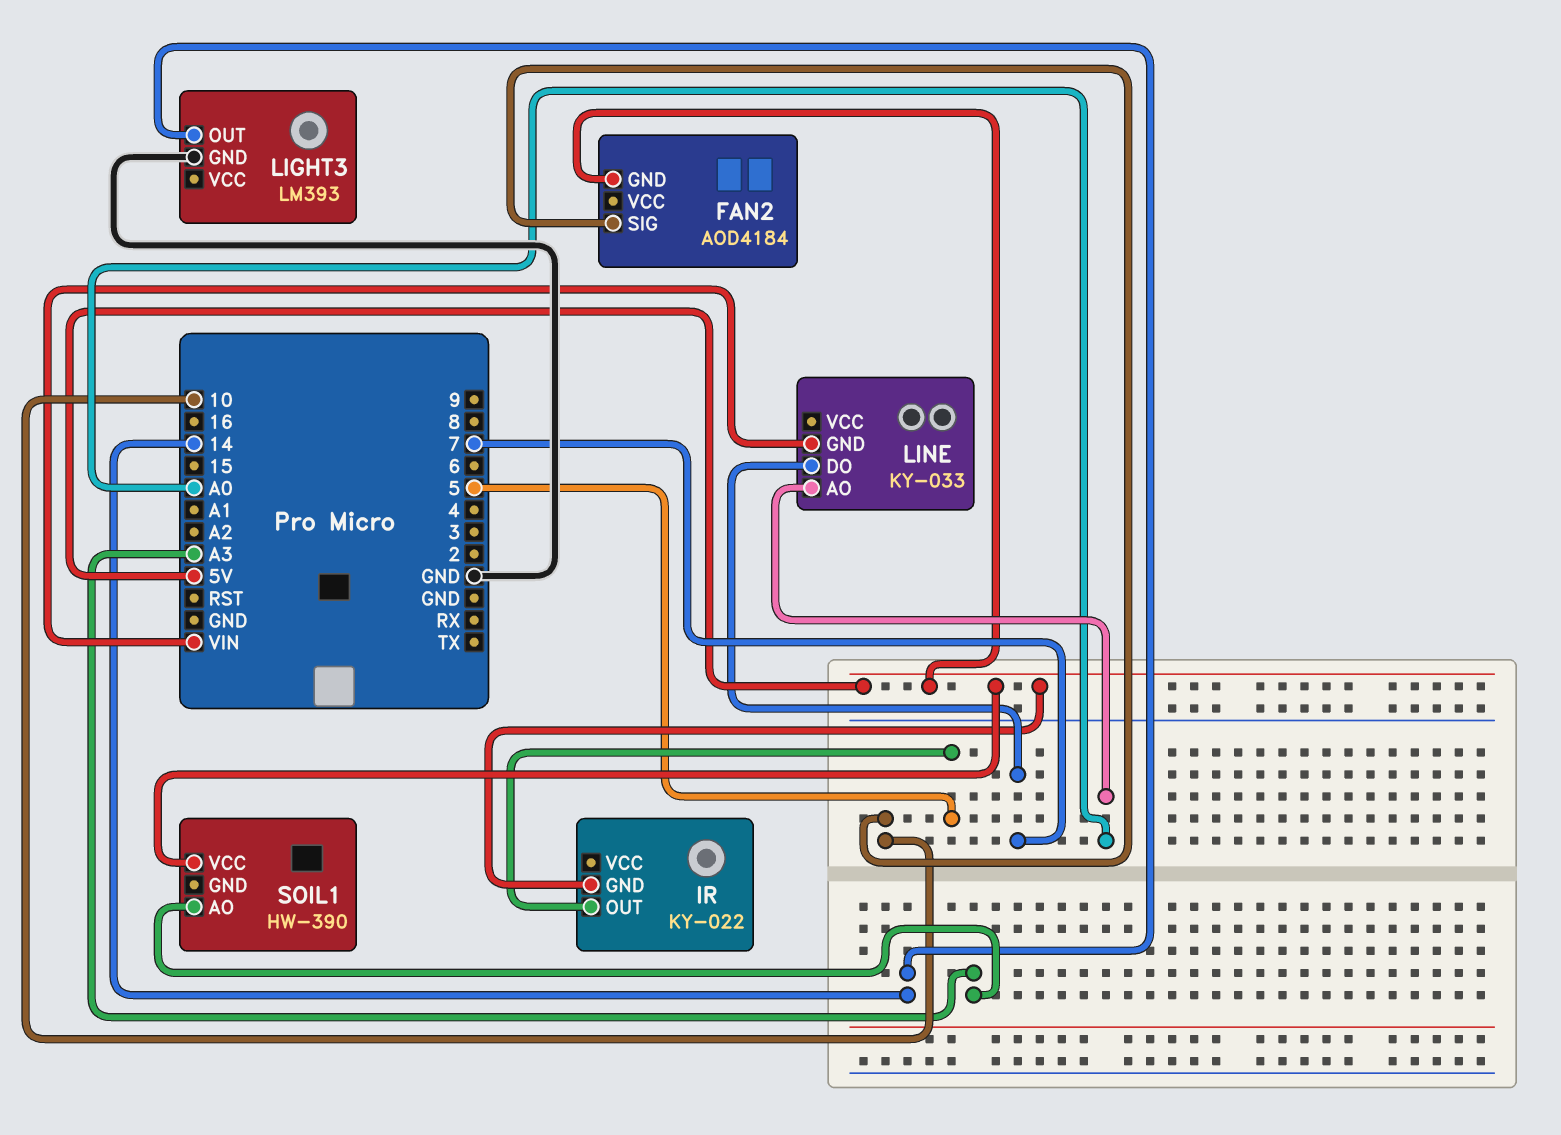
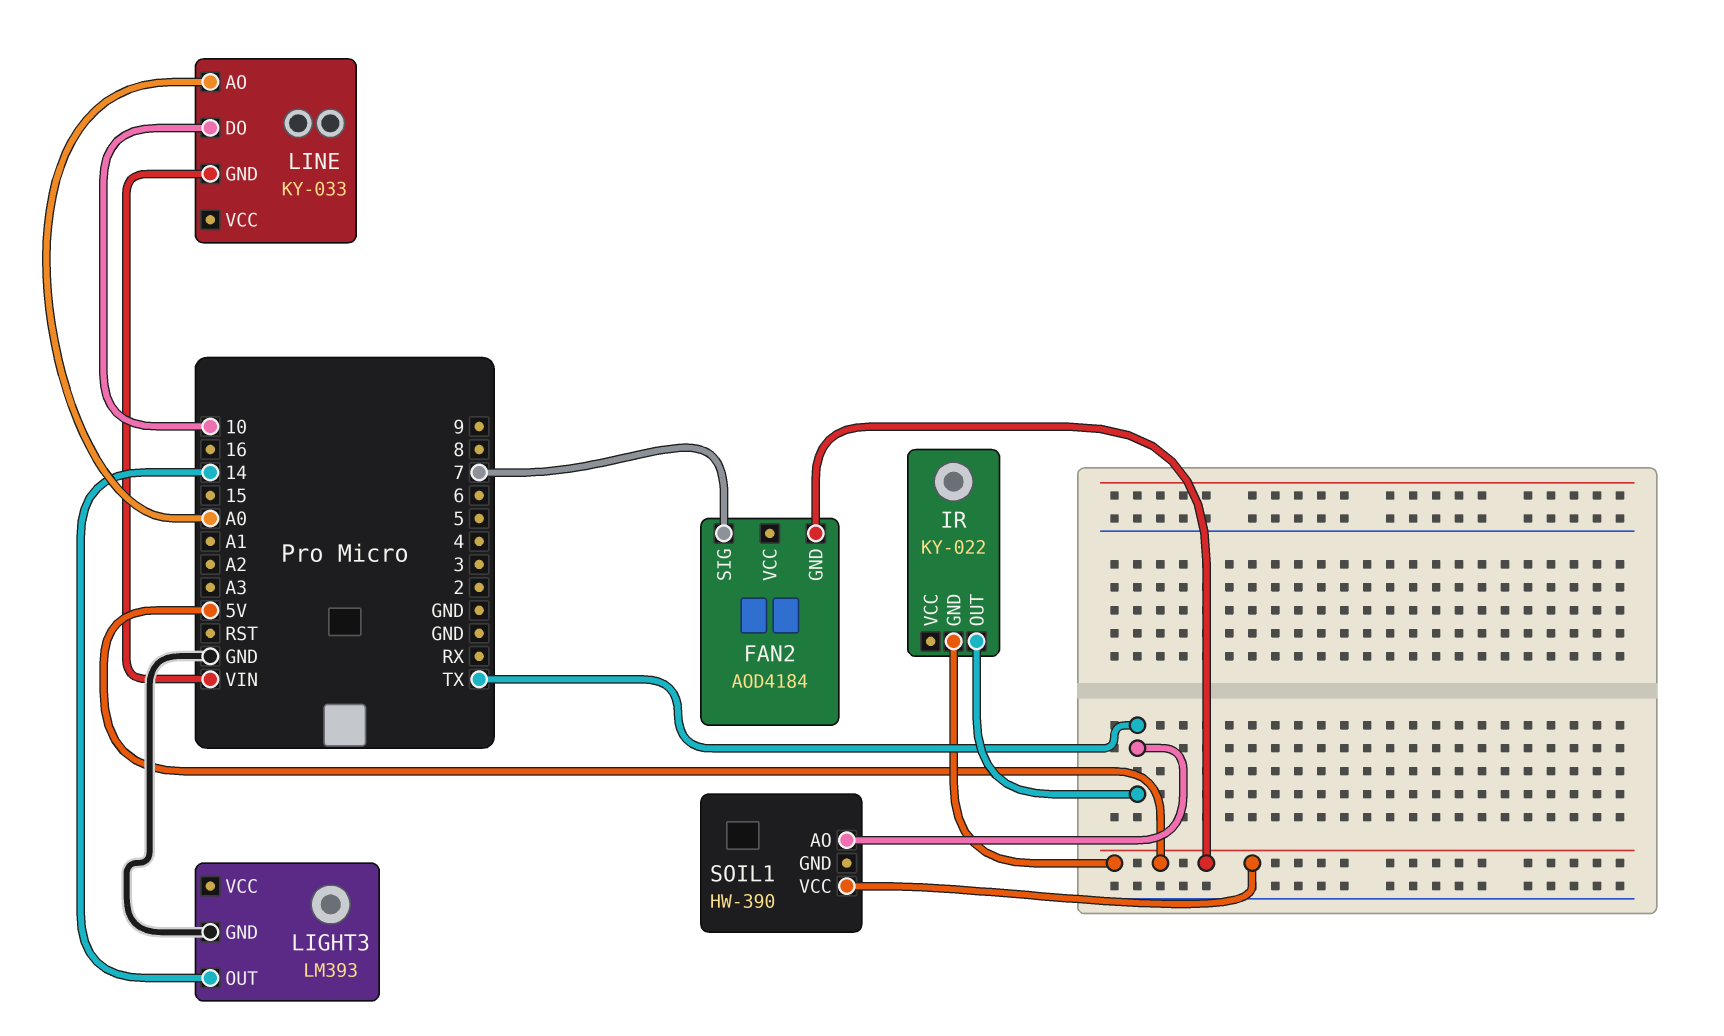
FAN2 pin SIG: 10 -> 7
IR pin OUT: 5 -> TX
LINE pin DO: 7 -> 10
SOIL1 pin AO: A3 -> TX

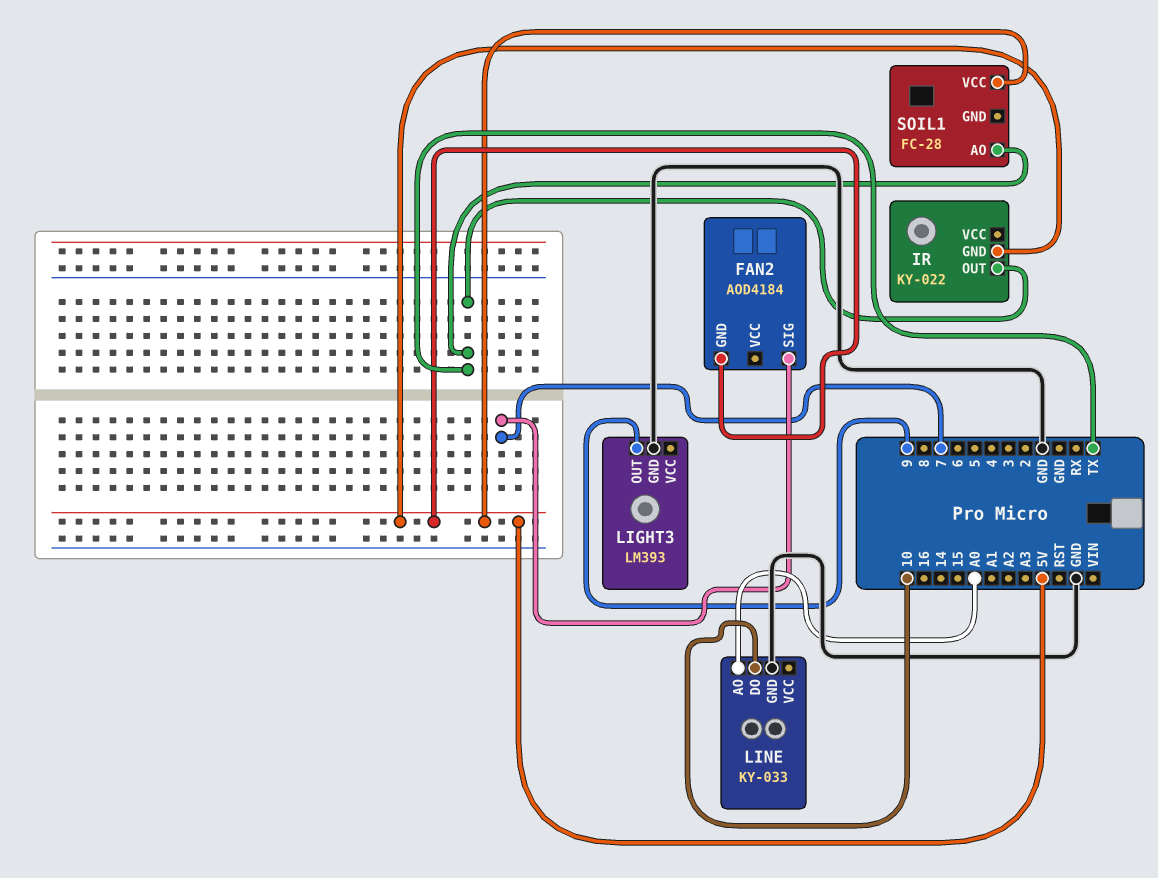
LIGHT3 pin OUT: 14 -> 9
LINE pin GND: VIN -> GND
SOIL1: HW-390 -> FC-28

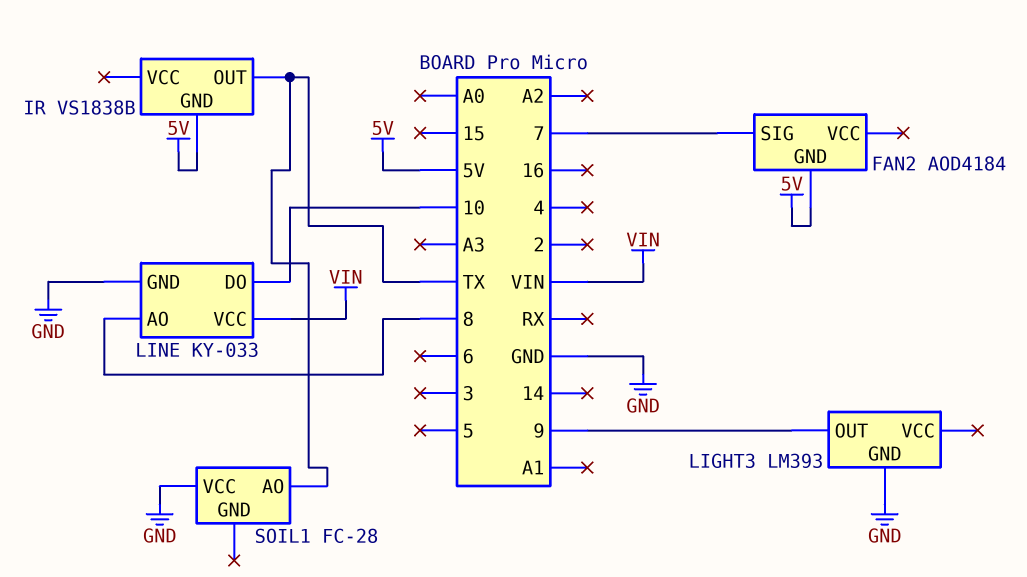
IR: KY-022 -> VS1838B
LINE pin AO: A0 -> 8
LINE pin VCC: none -> VIN
SOIL1 pin VCC: 5V -> GND

